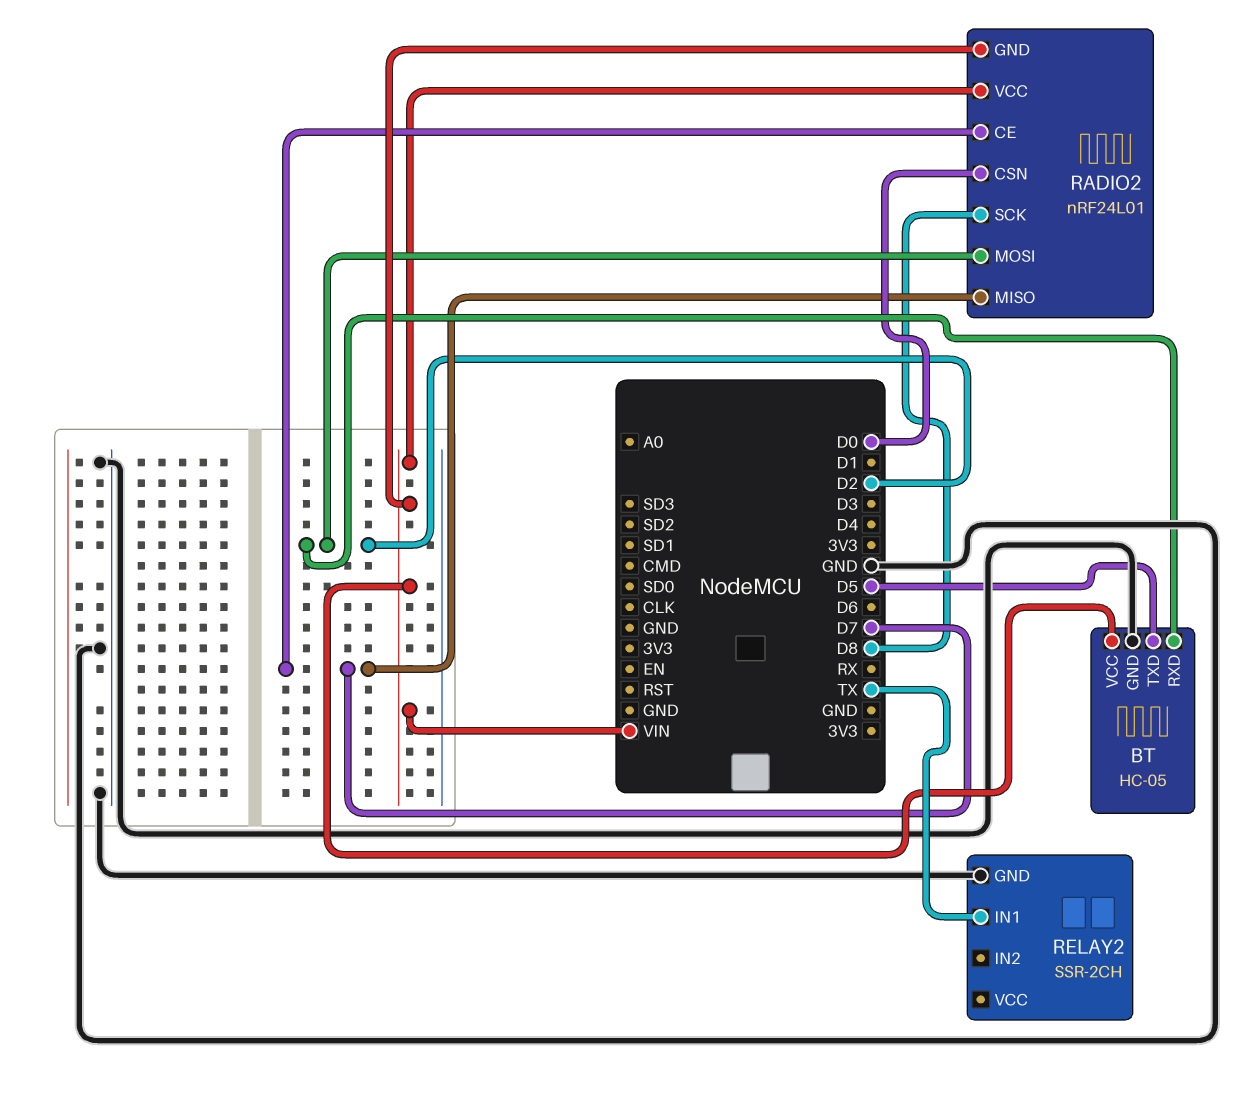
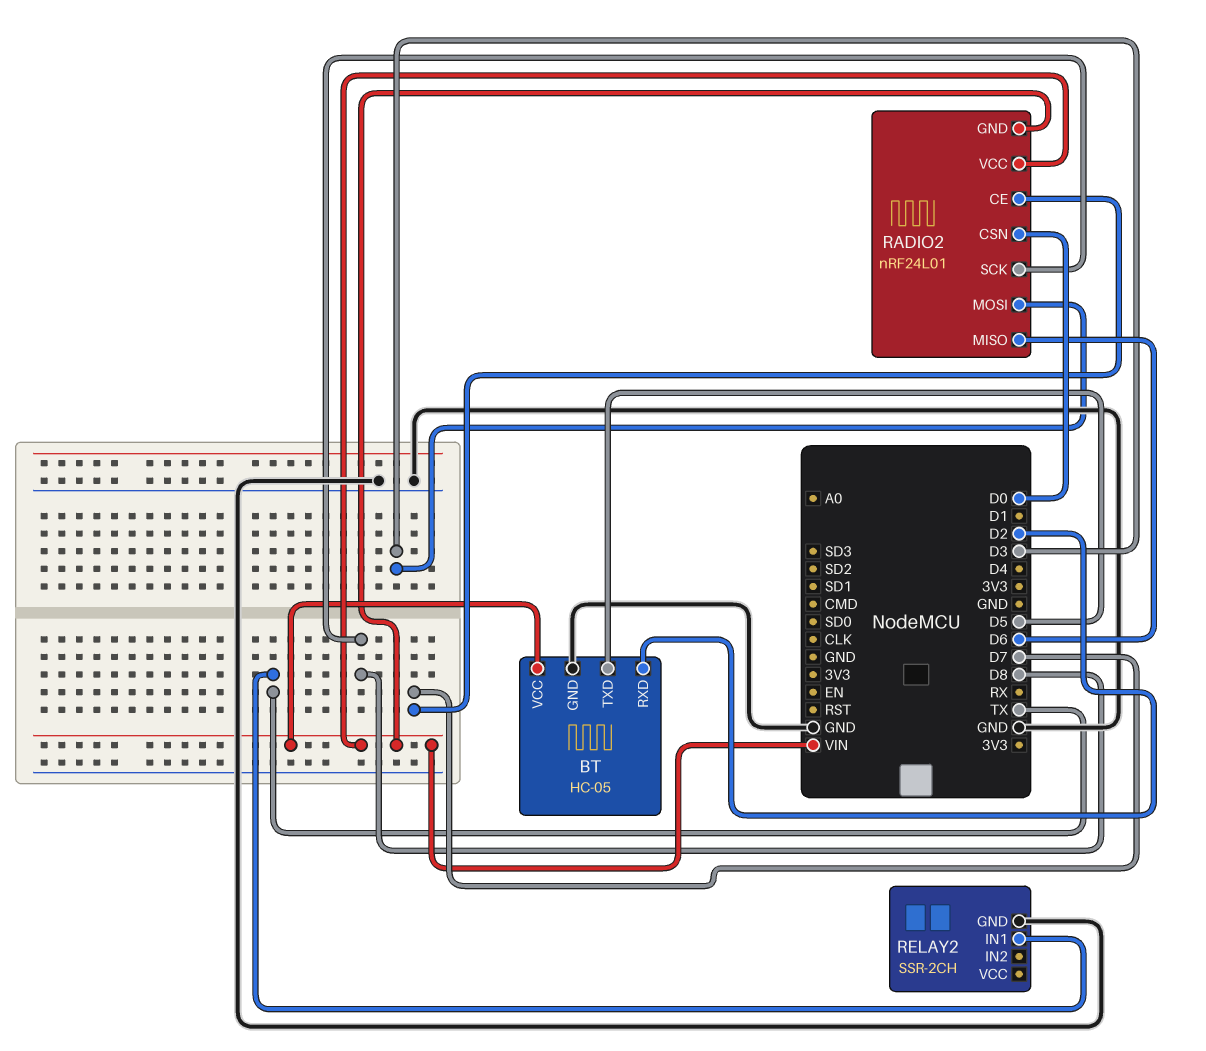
RADIO2 pin MISO: D7 -> D6
RADIO2 pin MOSI: D2 -> D3

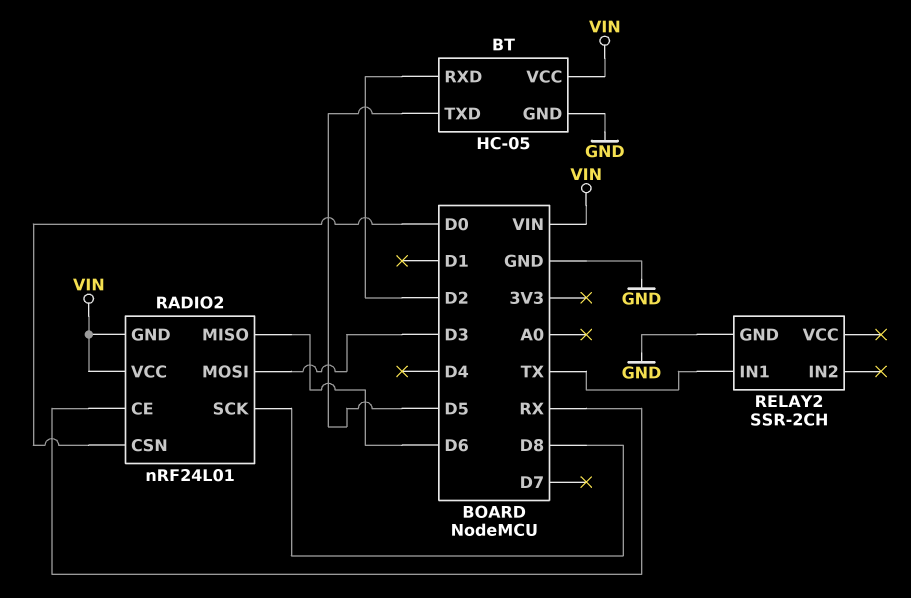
RADIO2 pin CE: D7 -> RX

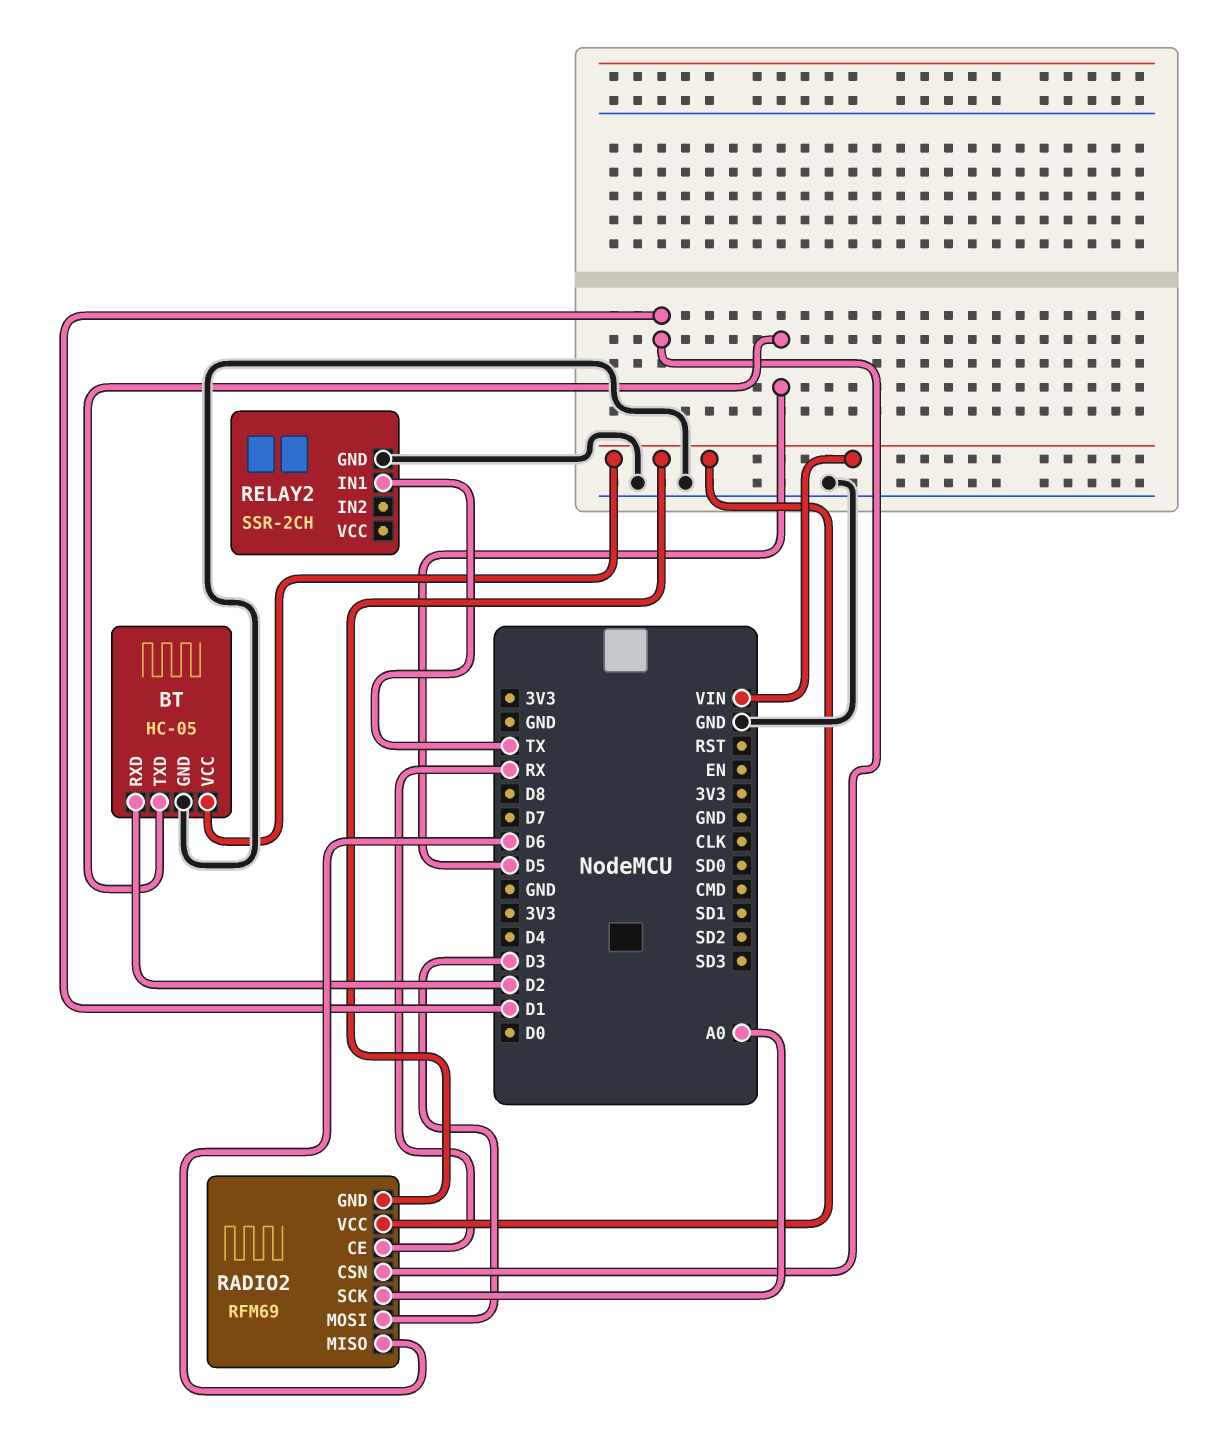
RADIO2: nRF24L01 -> RFM69
RADIO2 pin CSN: D0 -> D1
RADIO2 pin SCK: D8 -> A0

